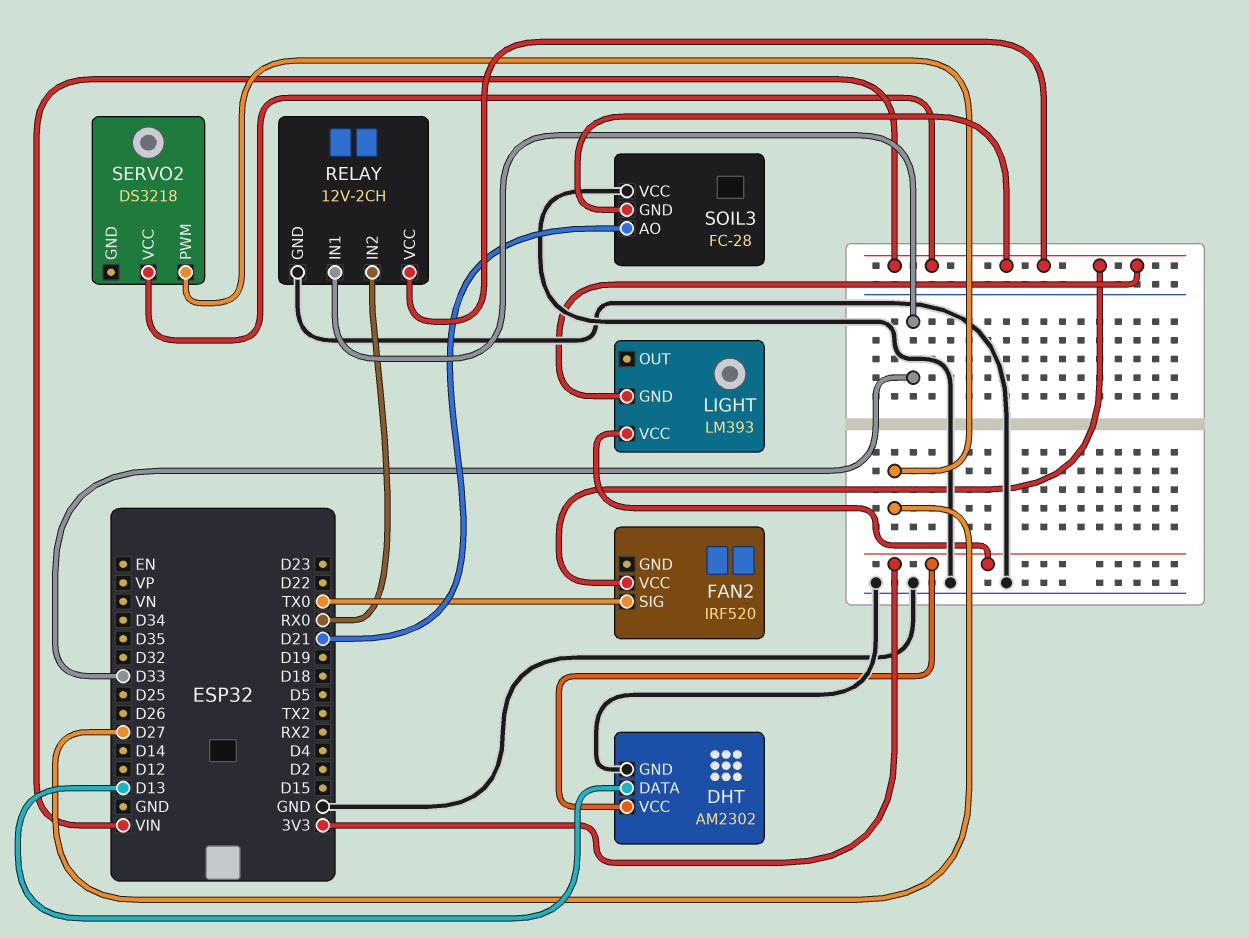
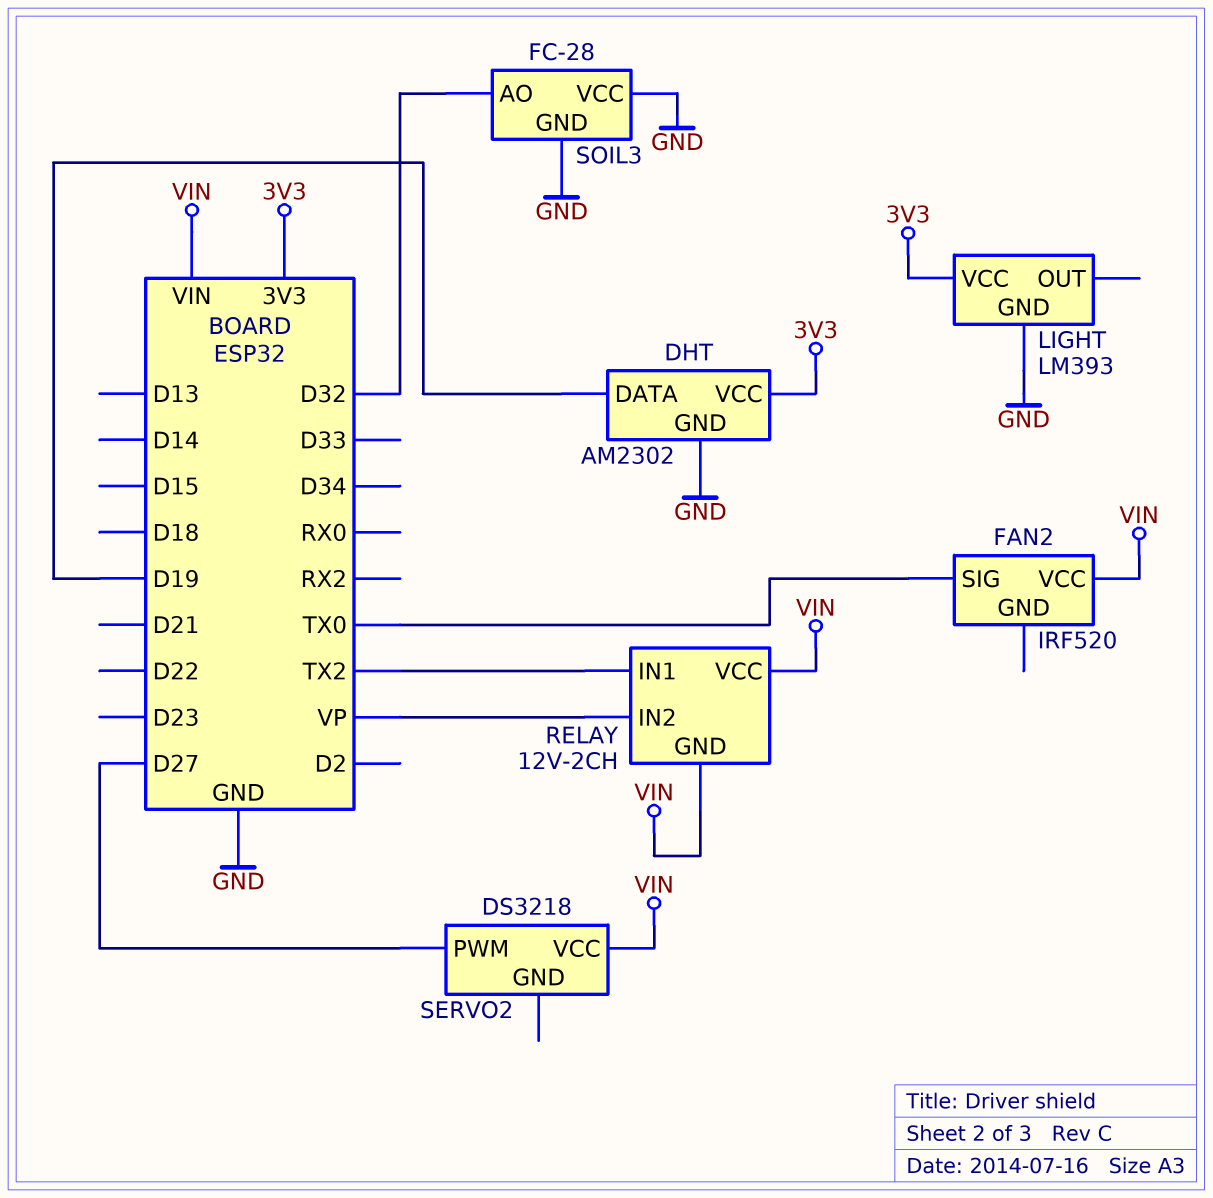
DHT pin DATA: D13 -> D19
LIGHT pin GND: VIN -> GND
RELAY pin GND: GND -> VIN
RELAY pin IN1: D33 -> TX2
RELAY pin IN2: RX0 -> VP
SOIL3 pin AO: D21 -> D32
SOIL3 pin GND: VIN -> GND

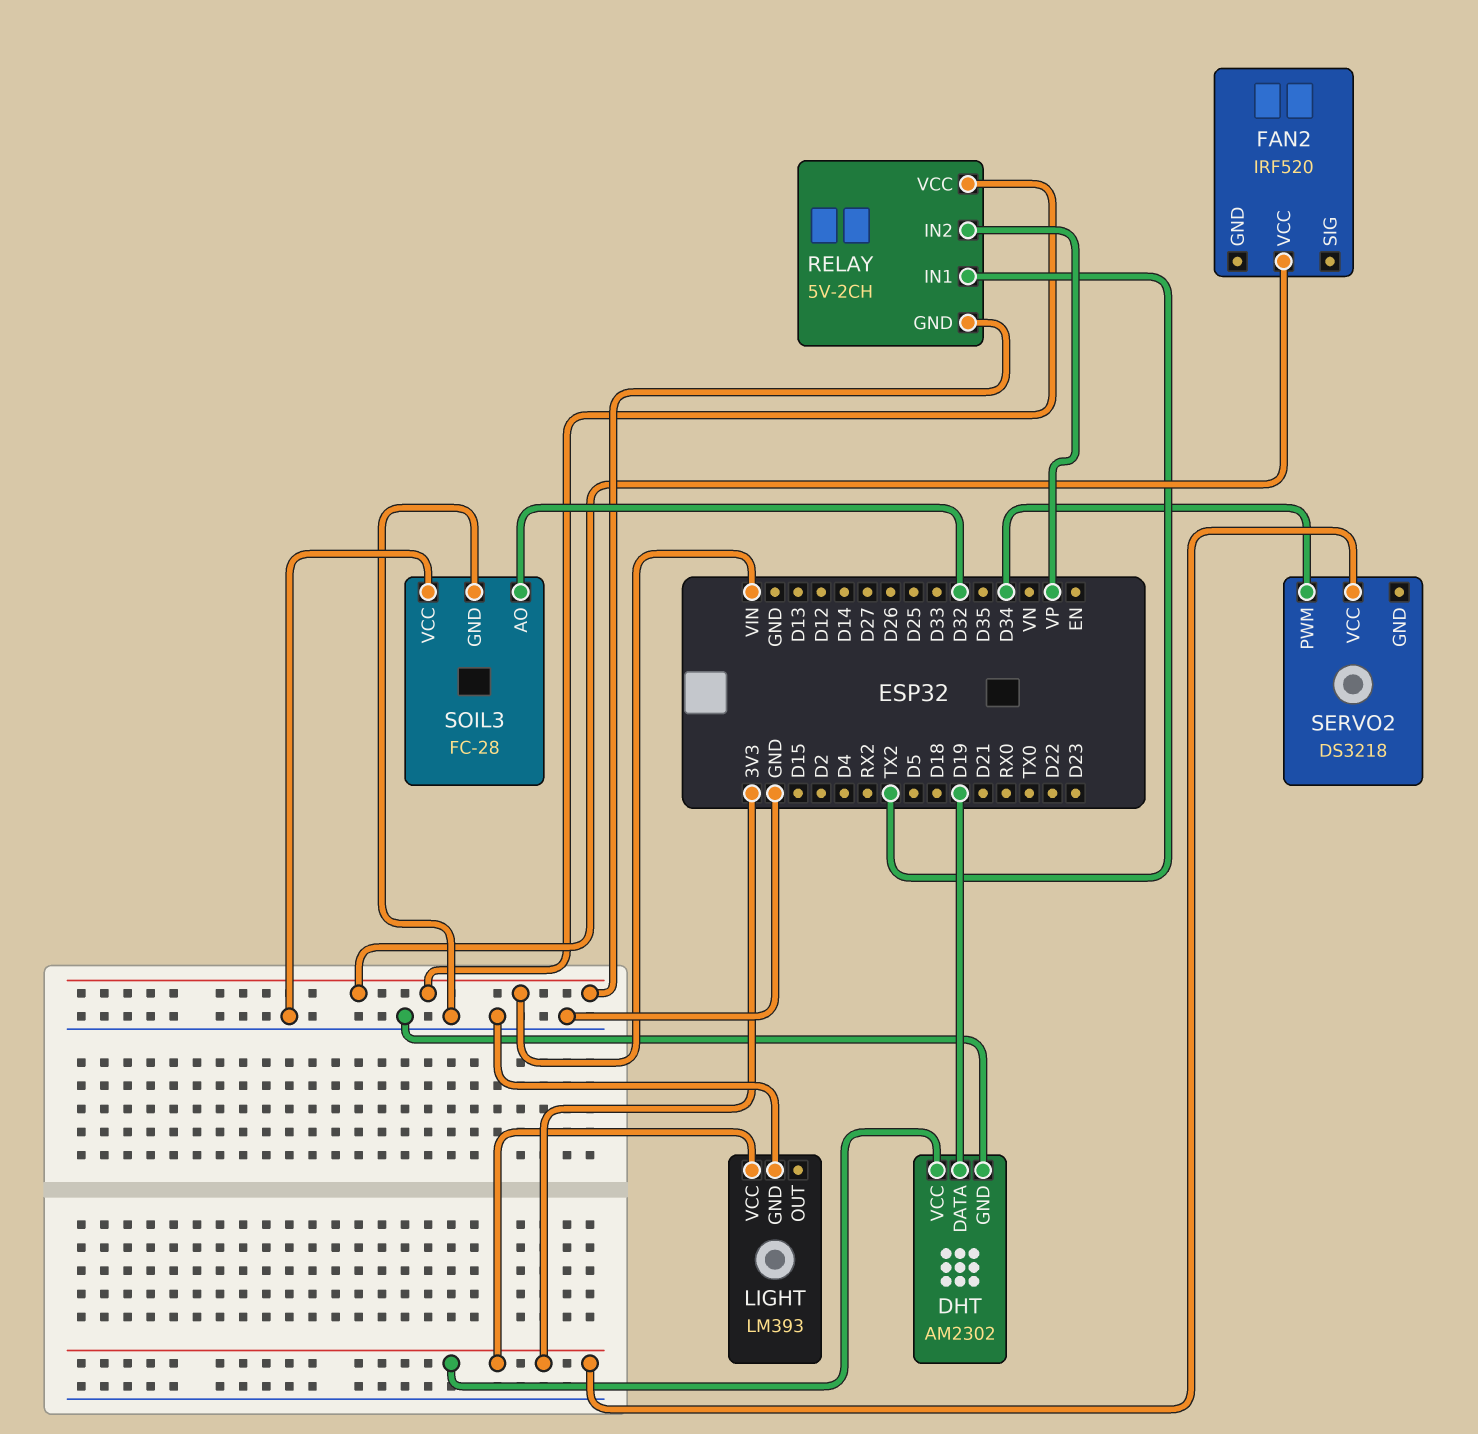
FAN2 pin SIG: TX0 -> none
RELAY: 12V-2CH -> 5V-2CH
SERVO2 pin PWM: D27 -> D34
SERVO2 pin VCC: VIN -> 3V3

